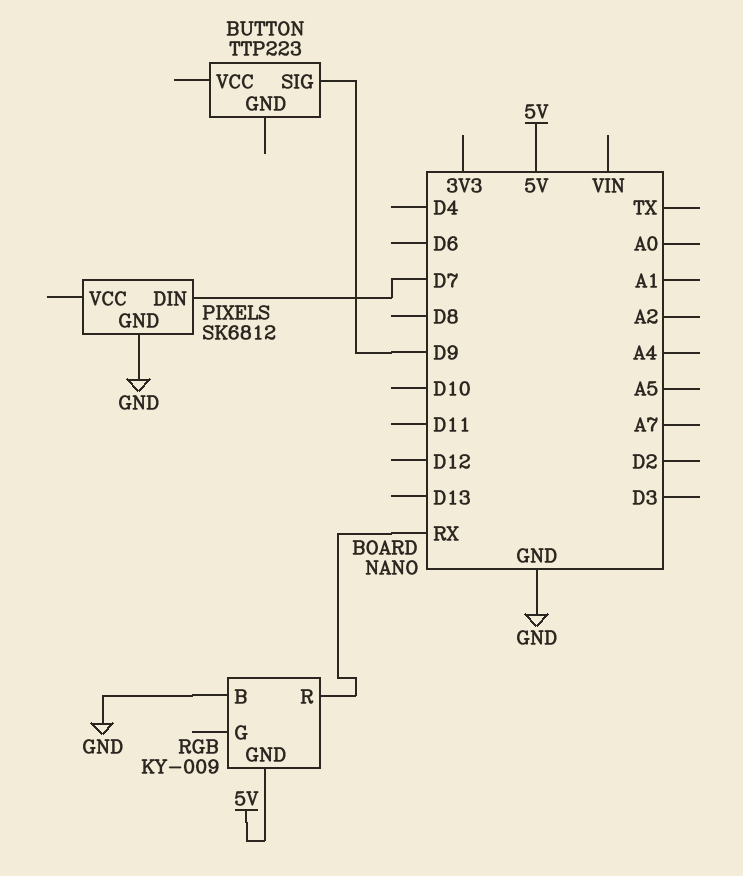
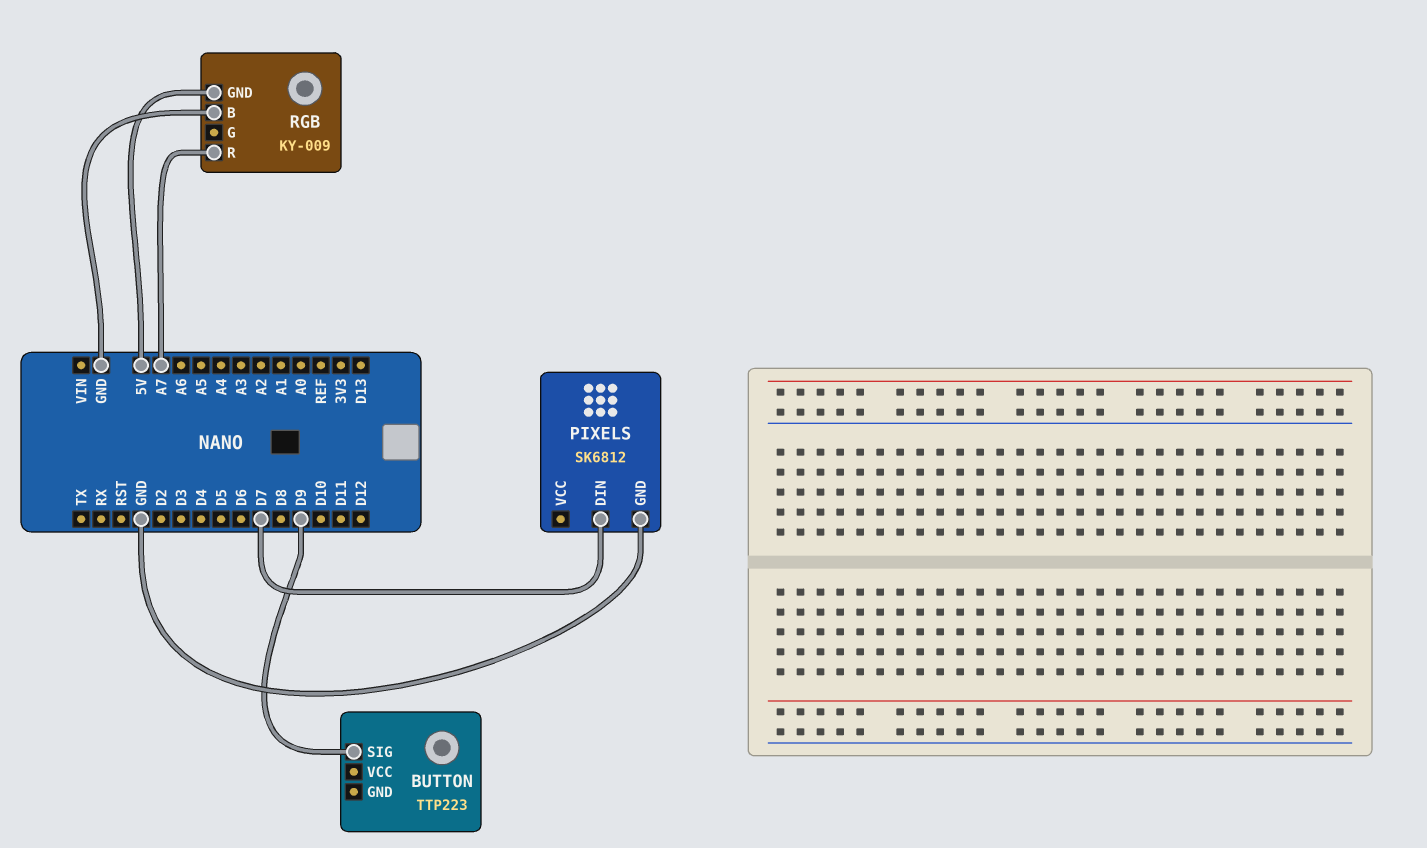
RGB pin R: RX -> A7

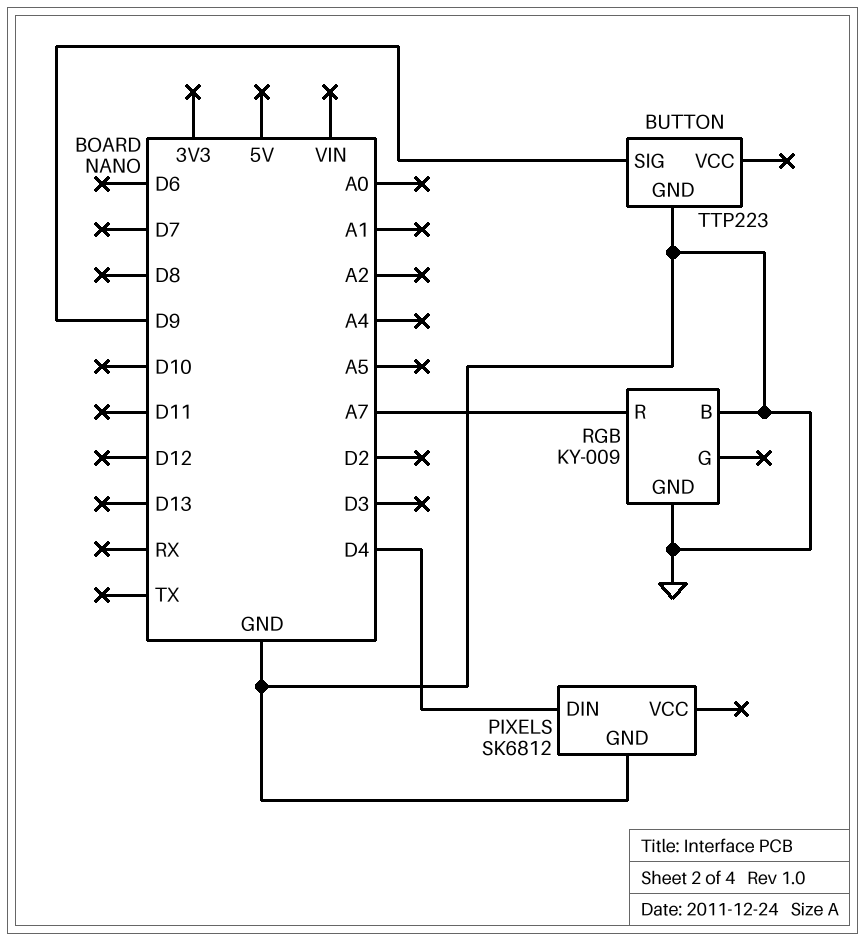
BUTTON pin GND: none -> GND
PIXELS pin DIN: D7 -> D4
RGB pin GND: 5V -> GND

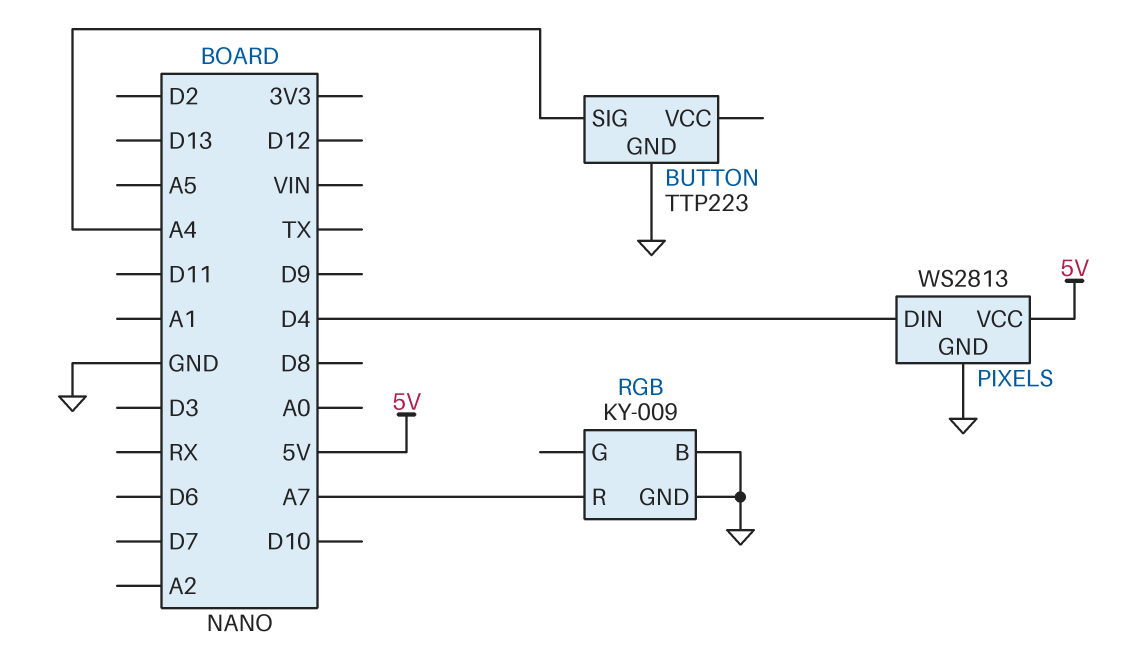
BUTTON pin SIG: D9 -> A4
PIXELS: SK6812 -> WS2813
PIXELS pin VCC: none -> 5V

